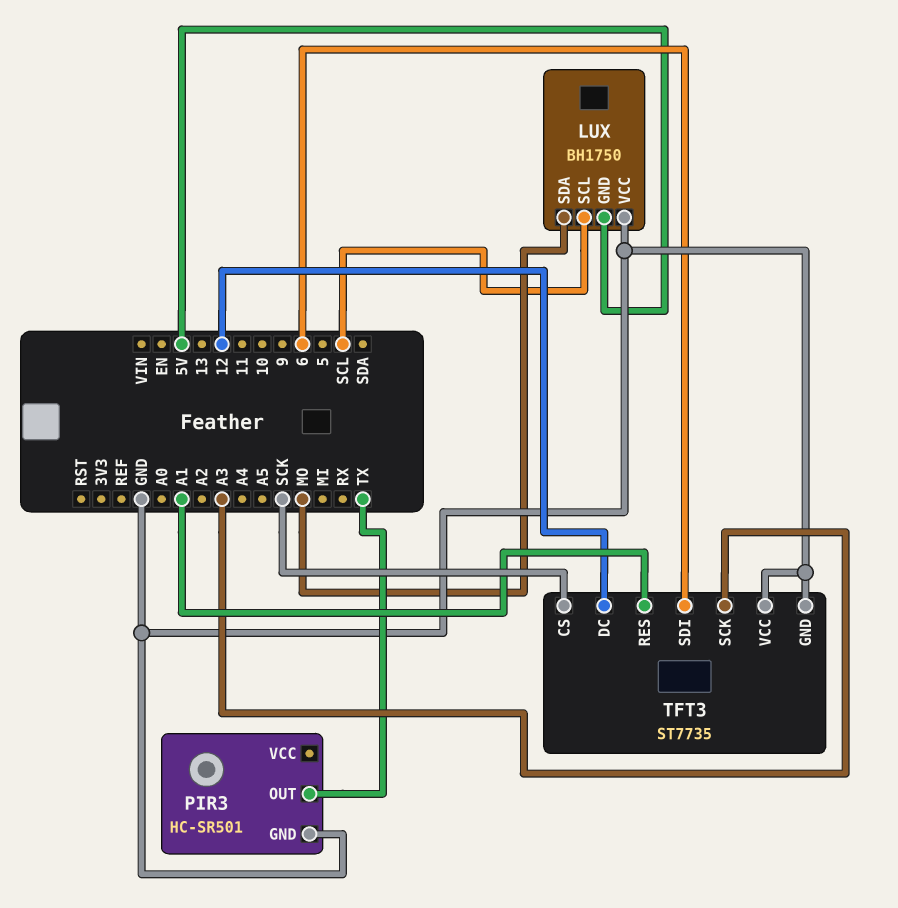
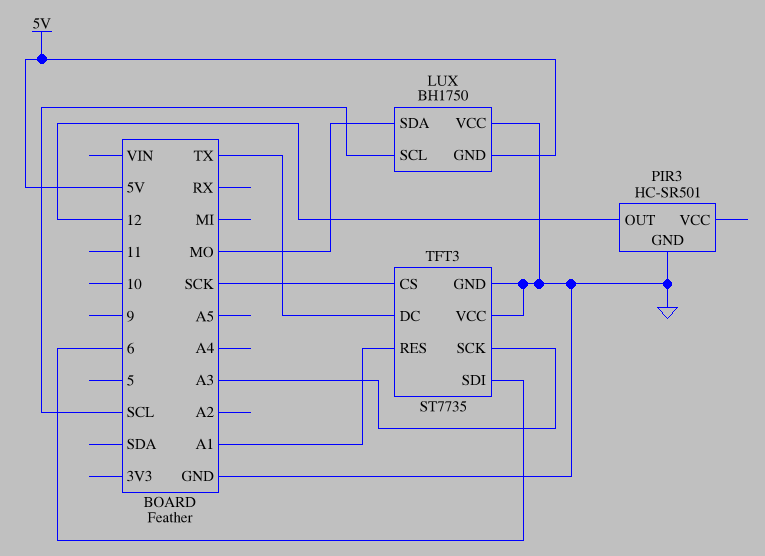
PIR3 pin OUT: TX -> 12
TFT3 pin DC: 12 -> TX

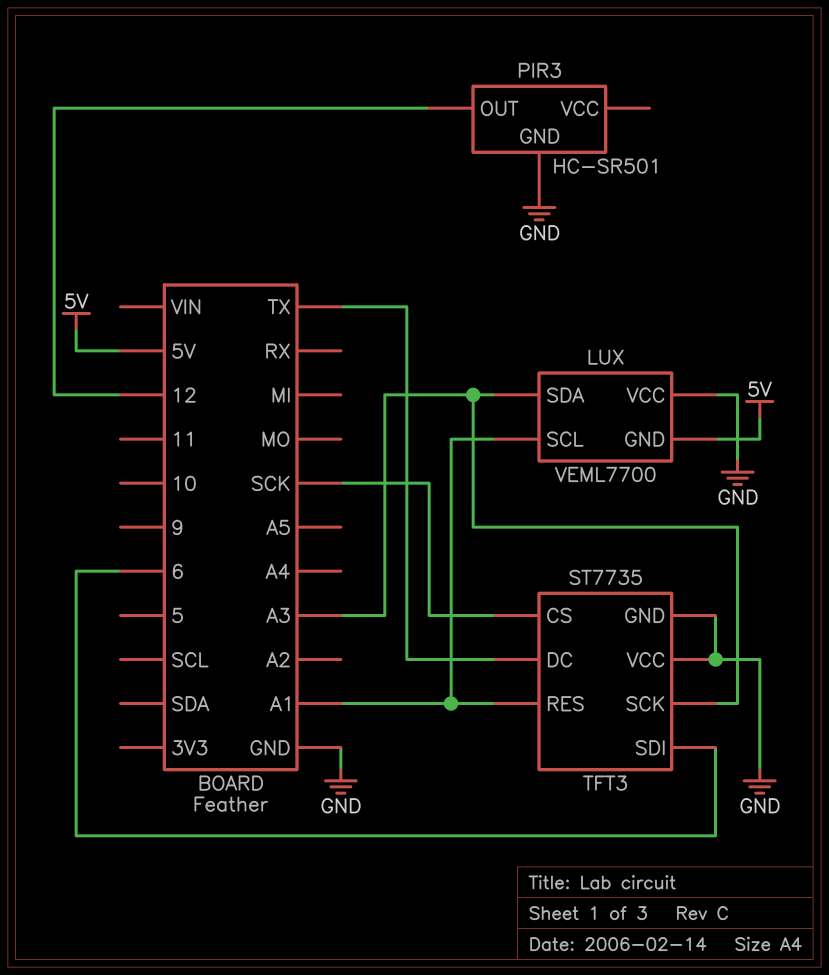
LUX: BH1750 -> VEML7700
LUX pin SCL: SCL -> A1
LUX pin SDA: MO -> A3

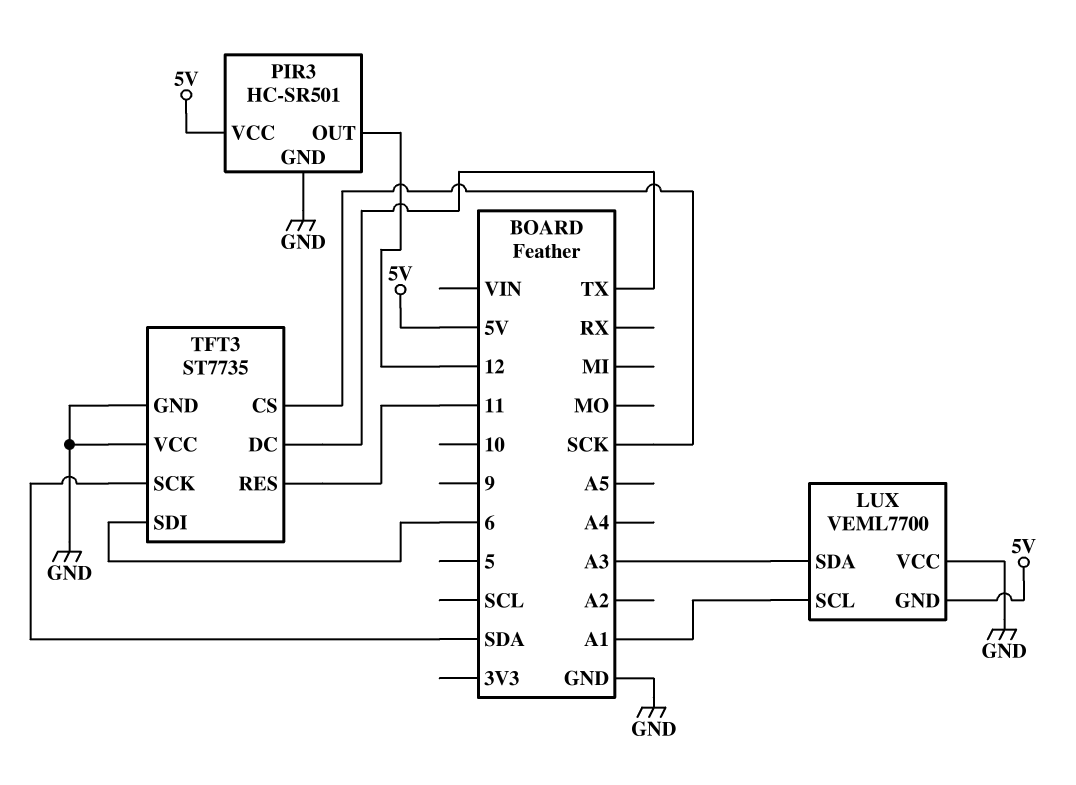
PIR3 pin VCC: none -> 5V
TFT3 pin RES: A1 -> 11
TFT3 pin SCK: A3 -> SDA

